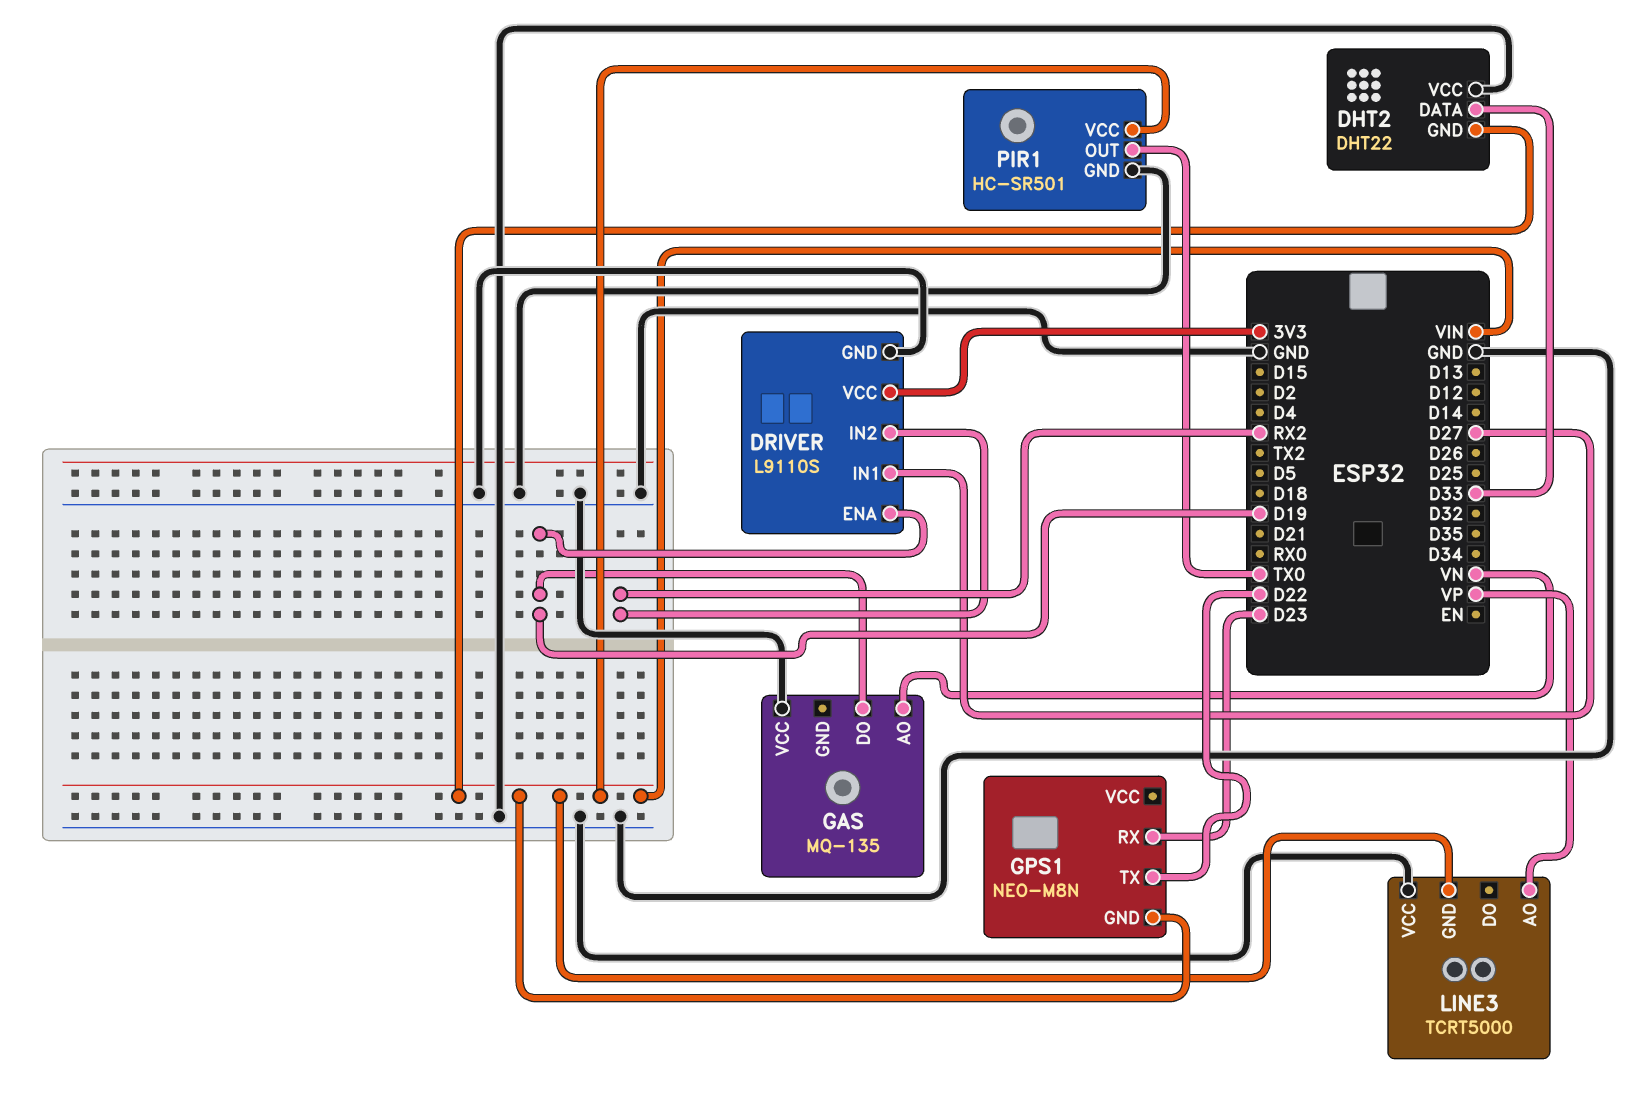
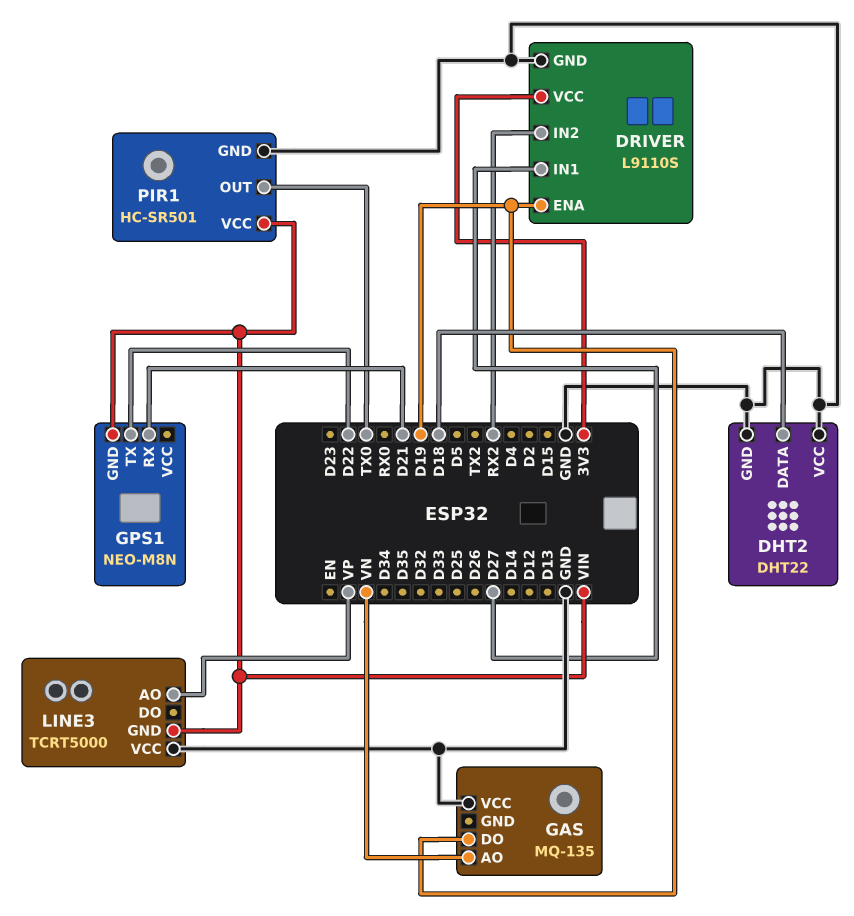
DHT2 pin DATA: D33 -> D18
DHT2 pin GND: VIN -> GND
GPS1 pin RX: D23 -> D21

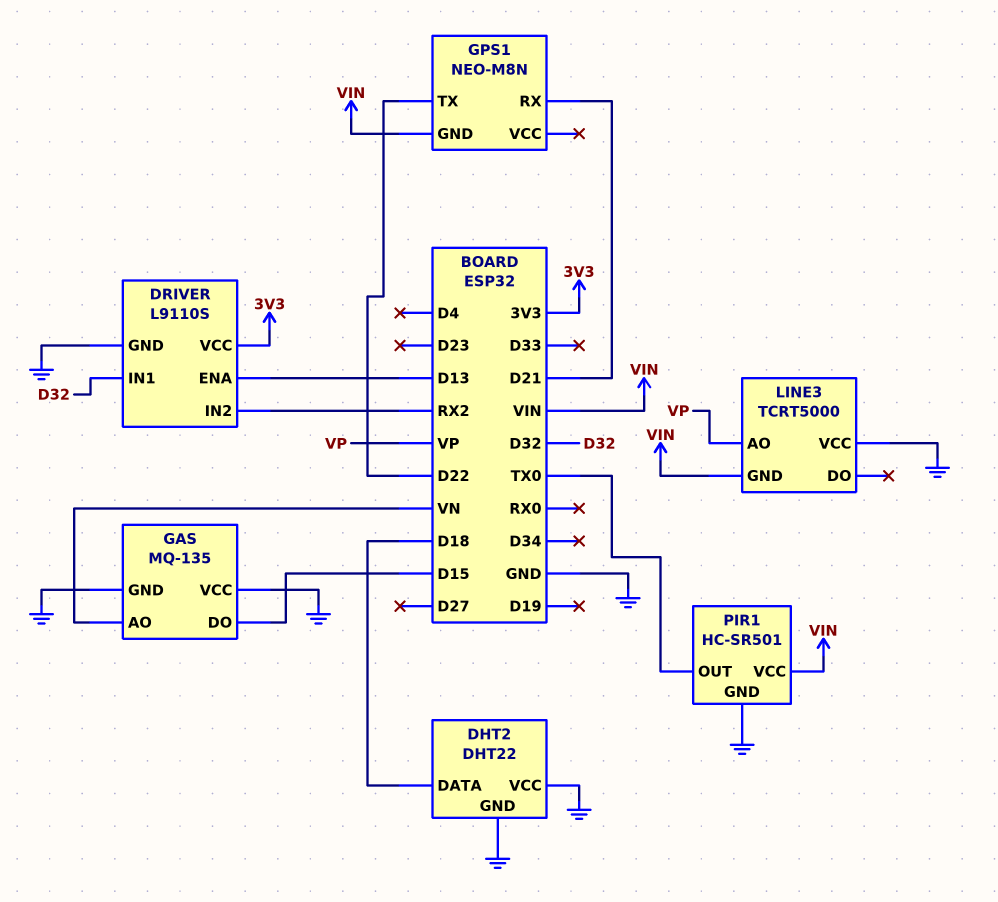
DRIVER pin ENA: D19 -> D13
DRIVER pin IN1: D27 -> D32
GAS pin DO: D19 -> D15
GAS pin GND: none -> GND

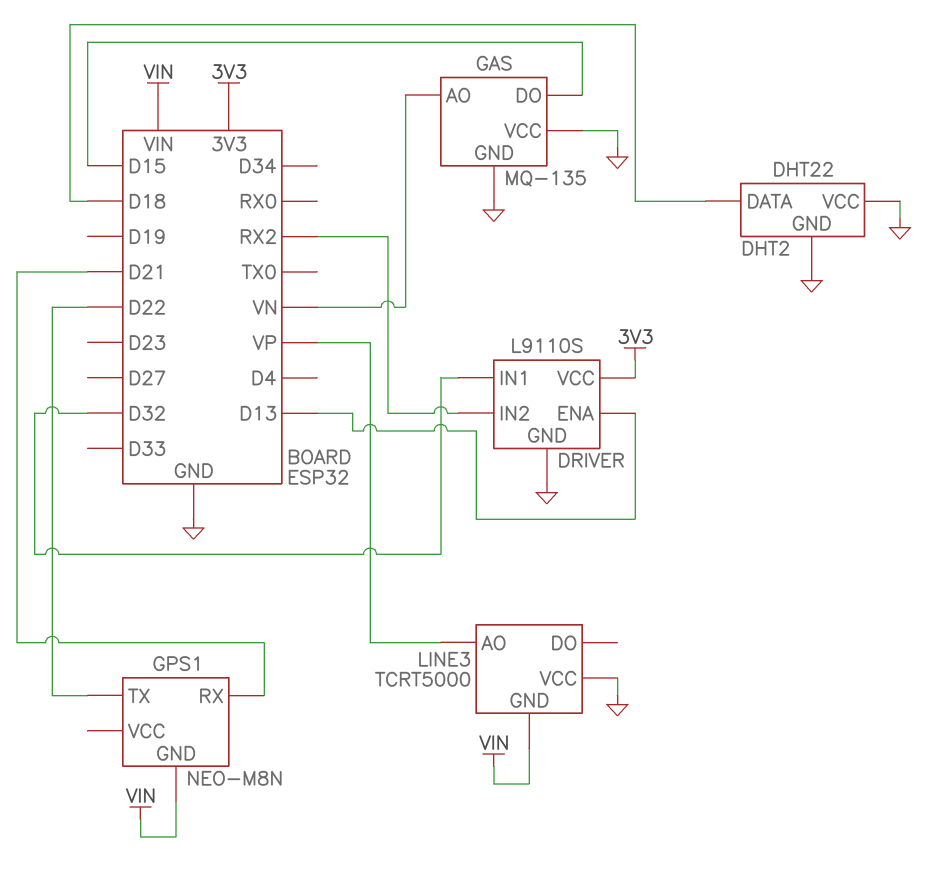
PIR1: HC-SR501 -> none
PIR1 pin GND: GND -> none
PIR1 pin OUT: TX0 -> none
PIR1 pin VCC: VIN -> none

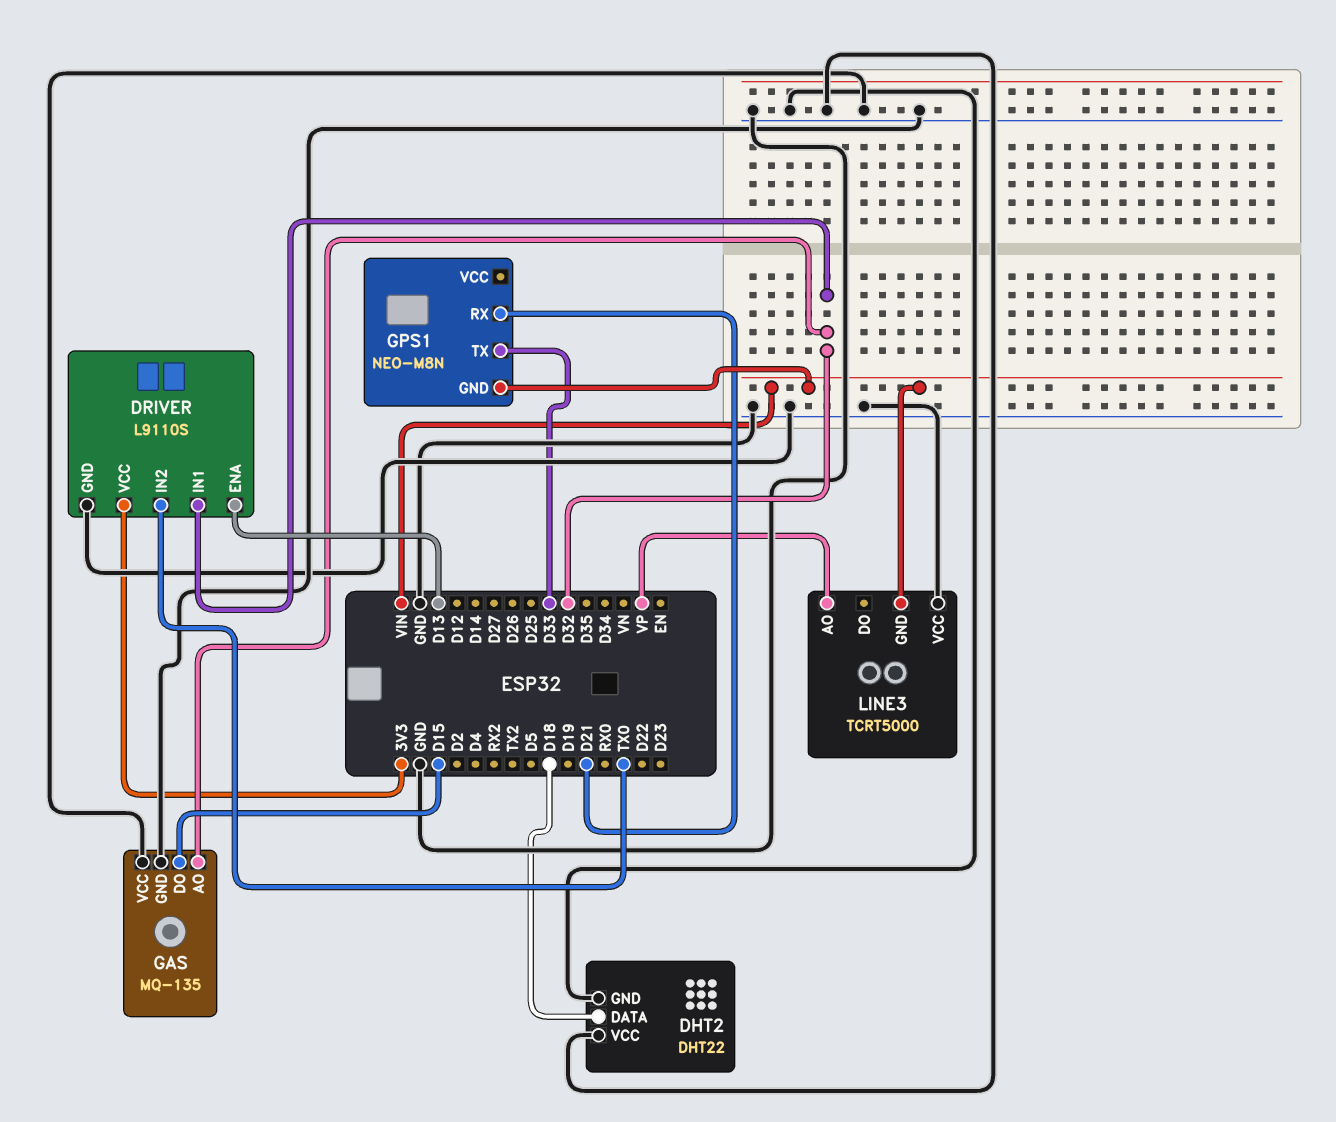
DRIVER pin IN2: RX2 -> TX0
GAS pin AO: VN -> D32
GPS1 pin TX: D22 -> D33

